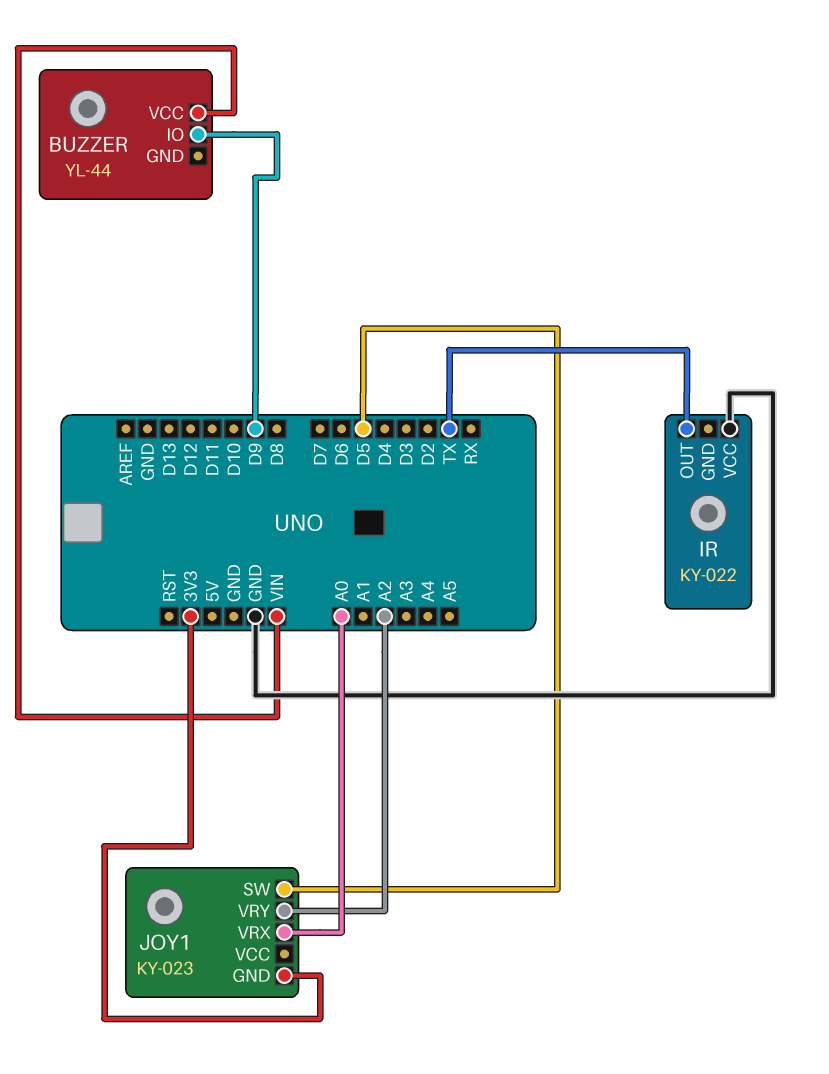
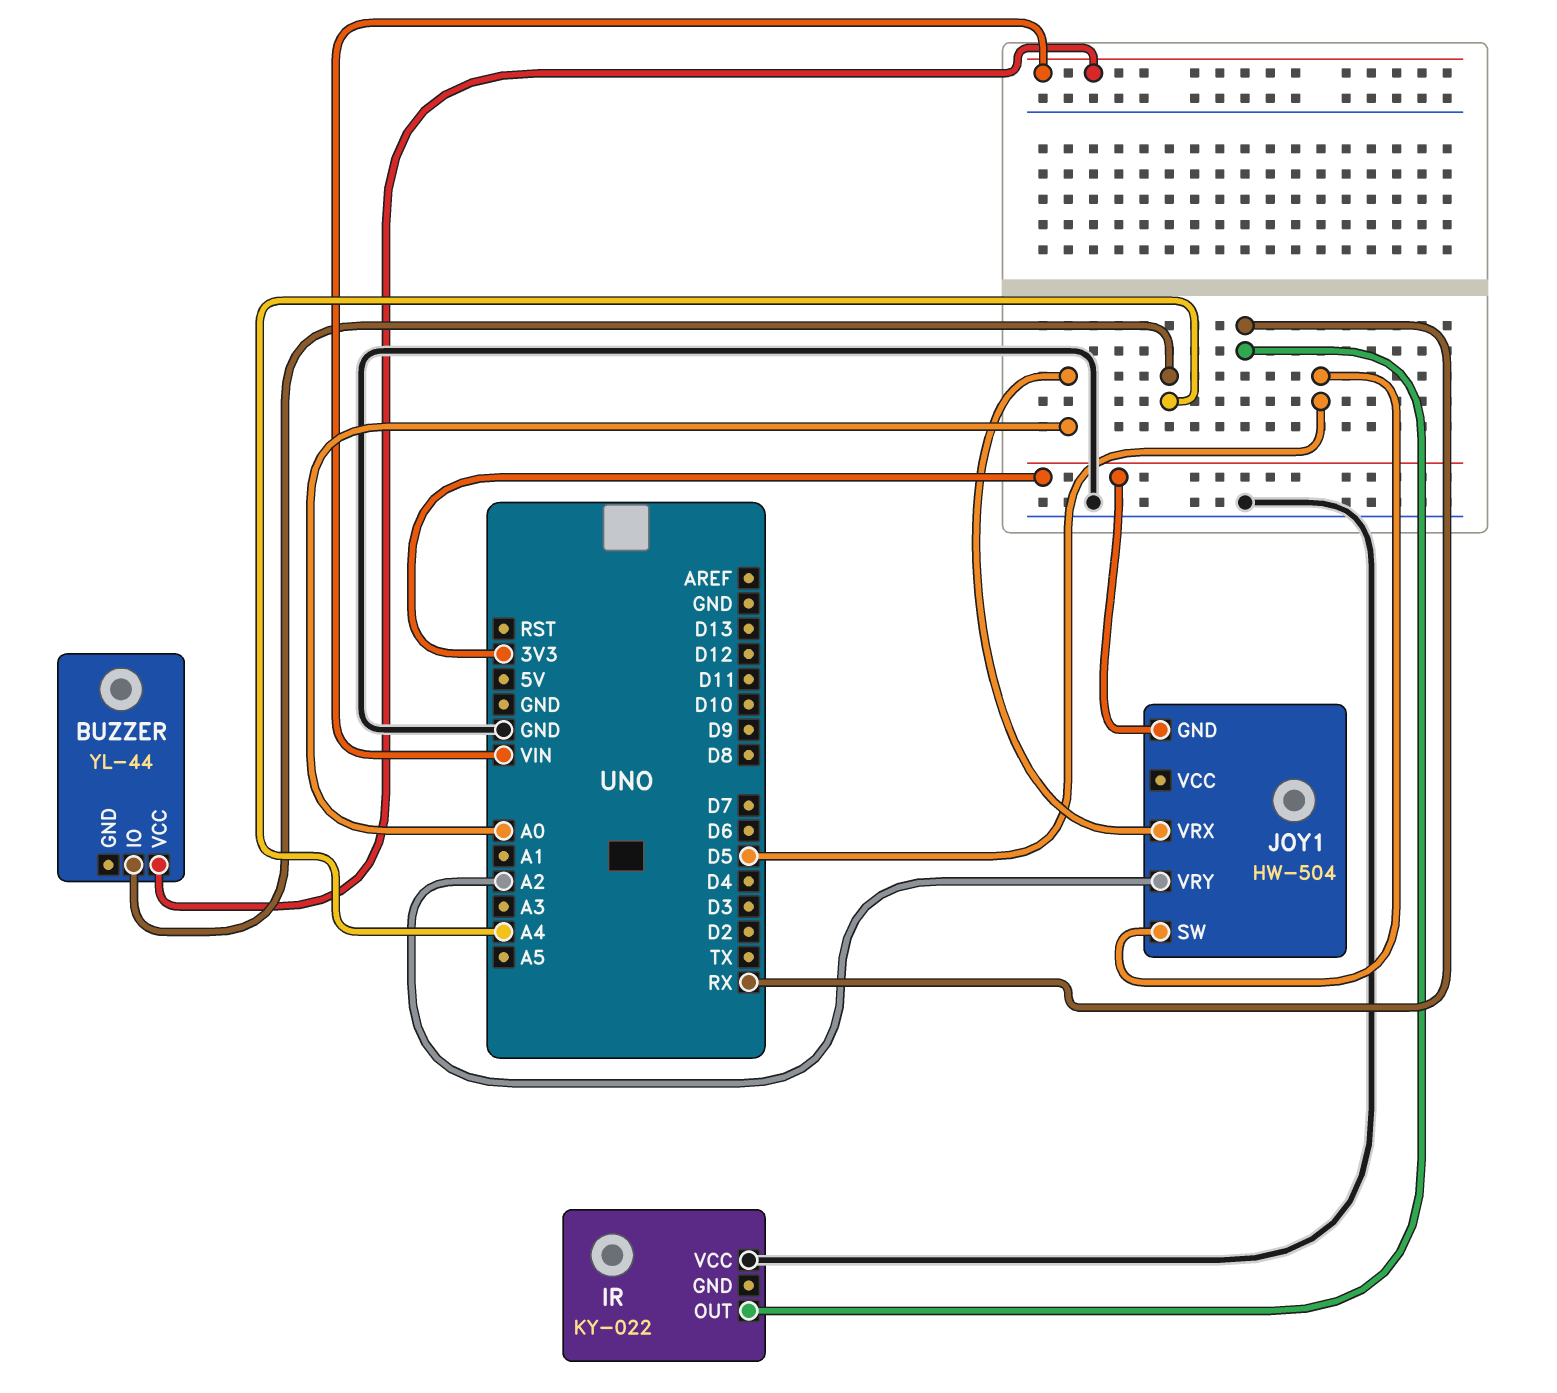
BUZZER pin IO: D9 -> A4
IR pin OUT: TX -> RX
JOY1: KY-023 -> HW-504

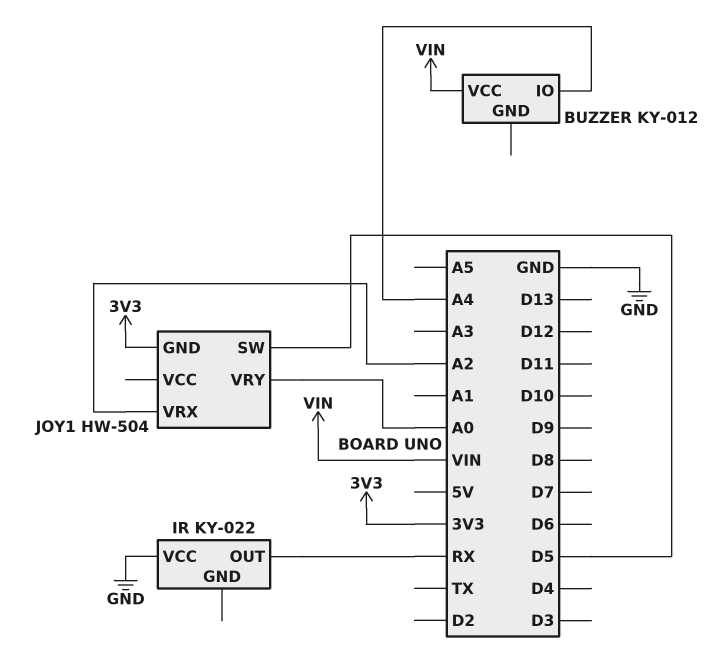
BUZZER: YL-44 -> KY-012
JOY1 pin VRX: A0 -> A2
JOY1 pin VRY: A2 -> A0

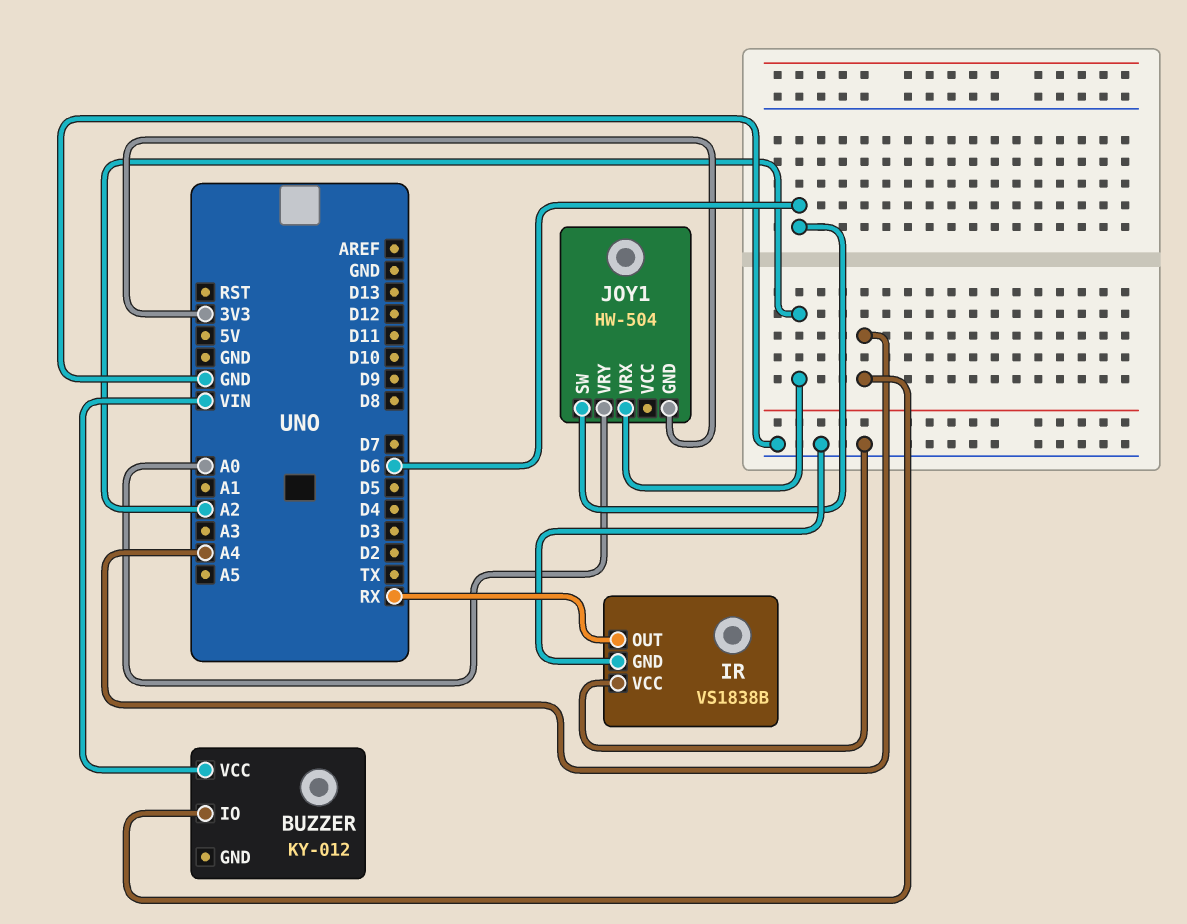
IR: KY-022 -> VS1838B
IR pin GND: none -> GND
JOY1 pin SW: D5 -> D6

